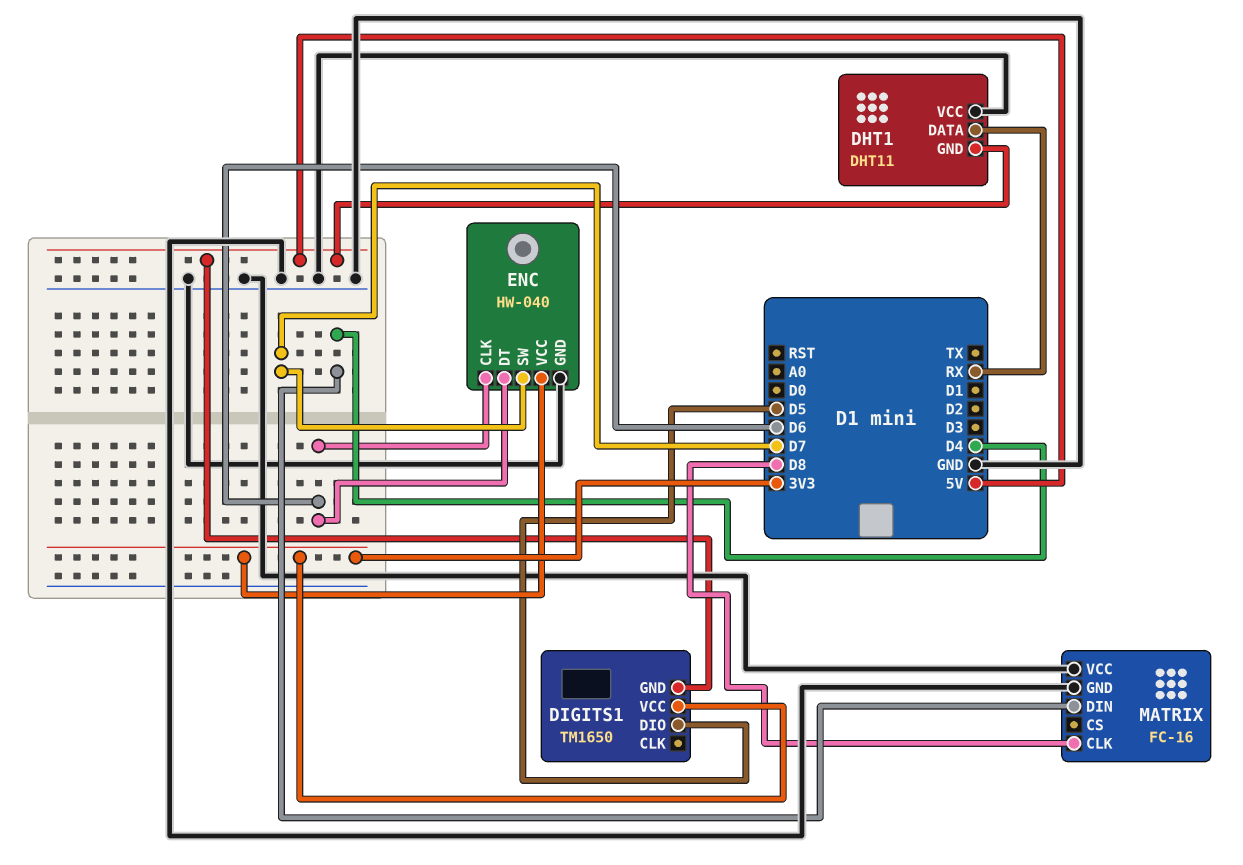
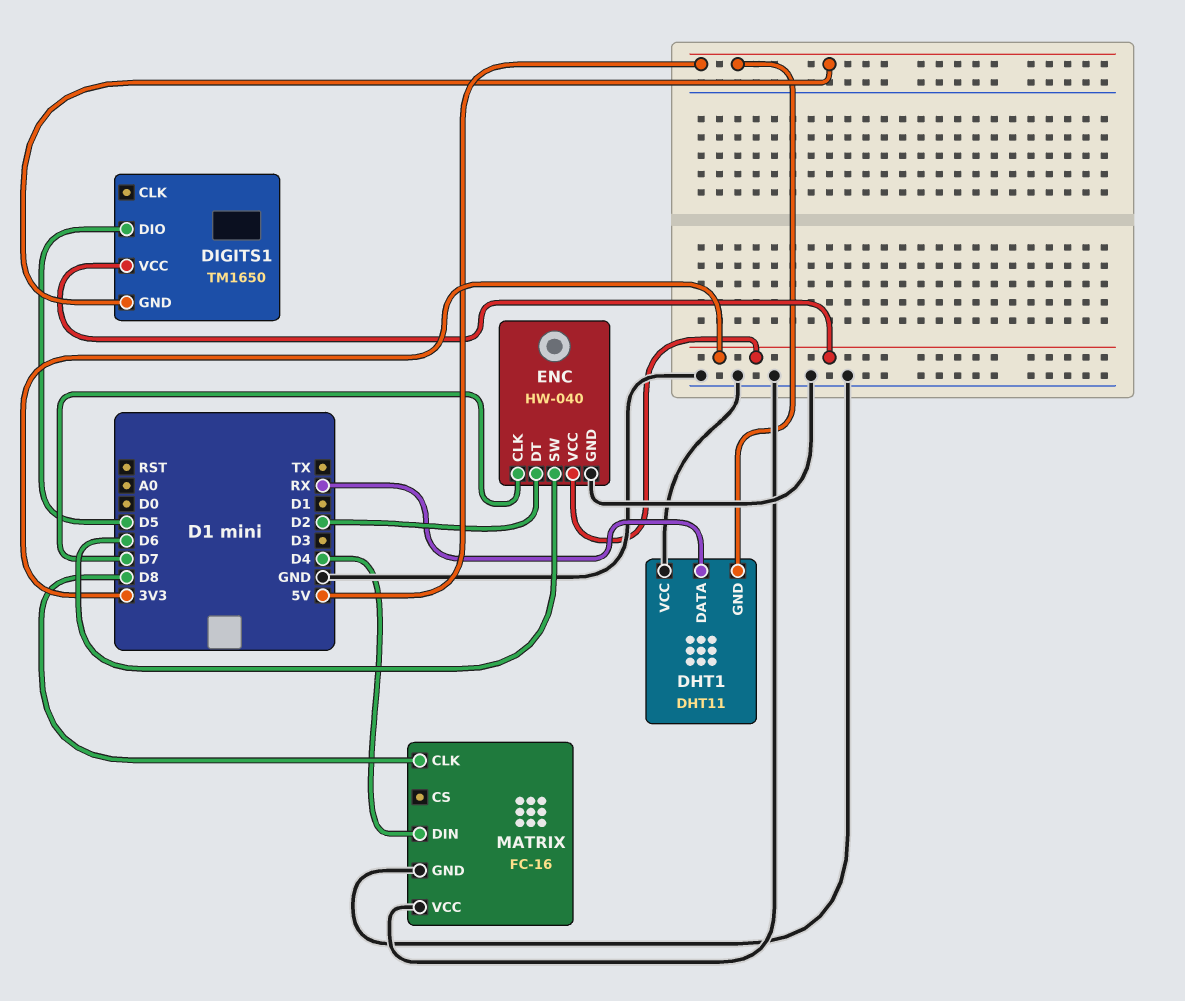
ENC pin CLK: D6 -> D7
ENC pin DT: D6 -> D2
ENC pin SW: D7 -> D6

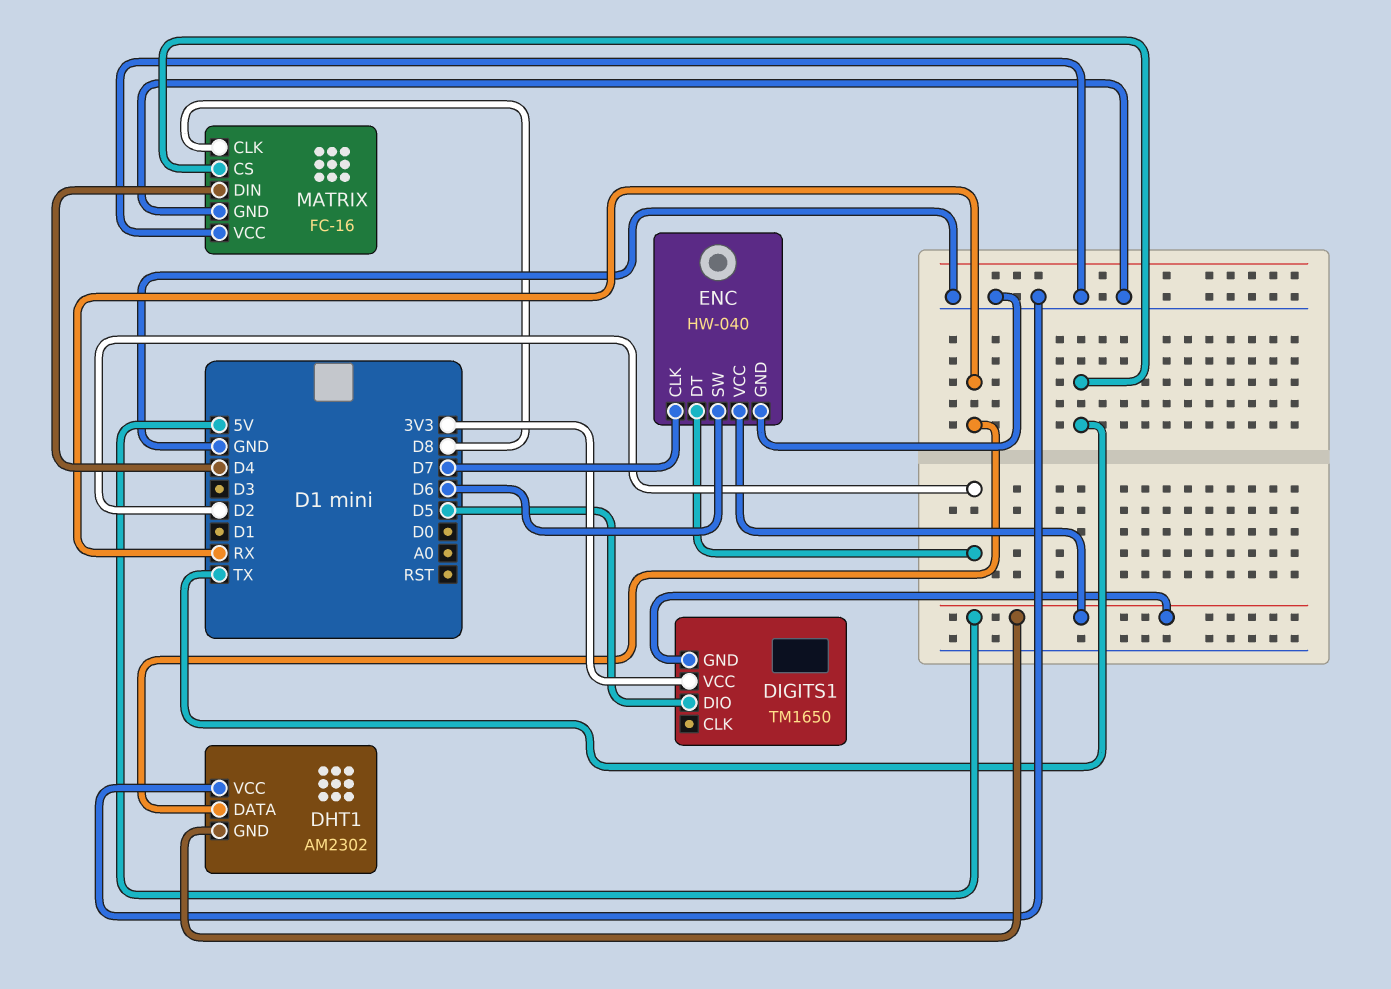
DHT1: DHT11 -> AM2302
ENC pin VCC: 3V3 -> 5V
MATRIX pin CS: none -> TX

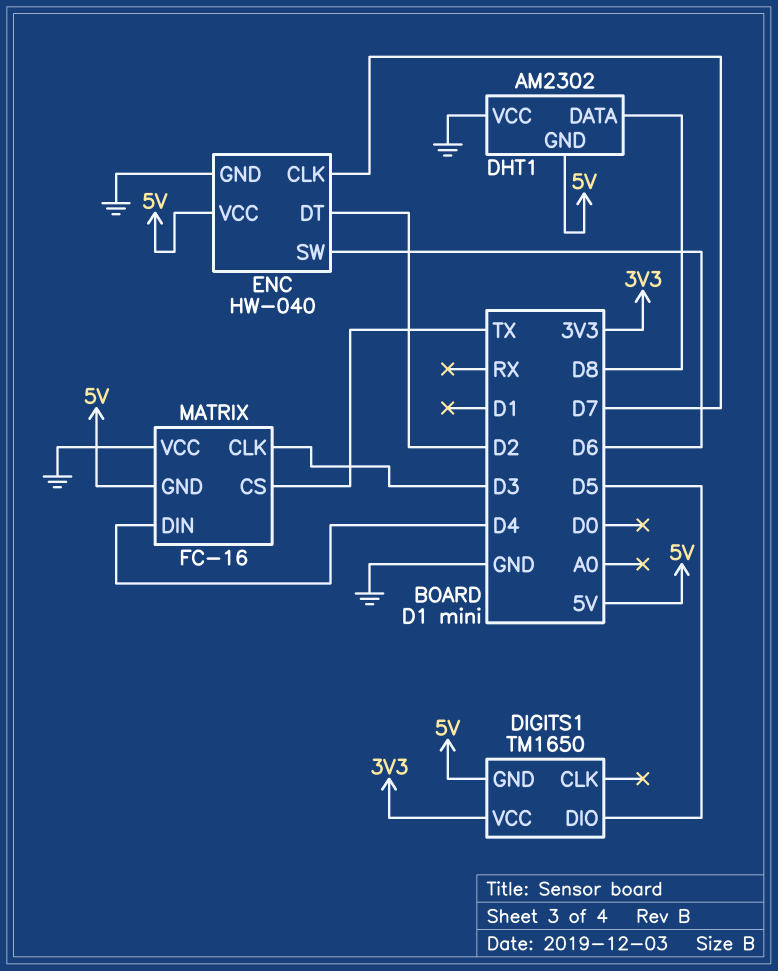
DHT1 pin DATA: RX -> D8
MATRIX pin CLK: D8 -> D3
MATRIX pin GND: GND -> 5V

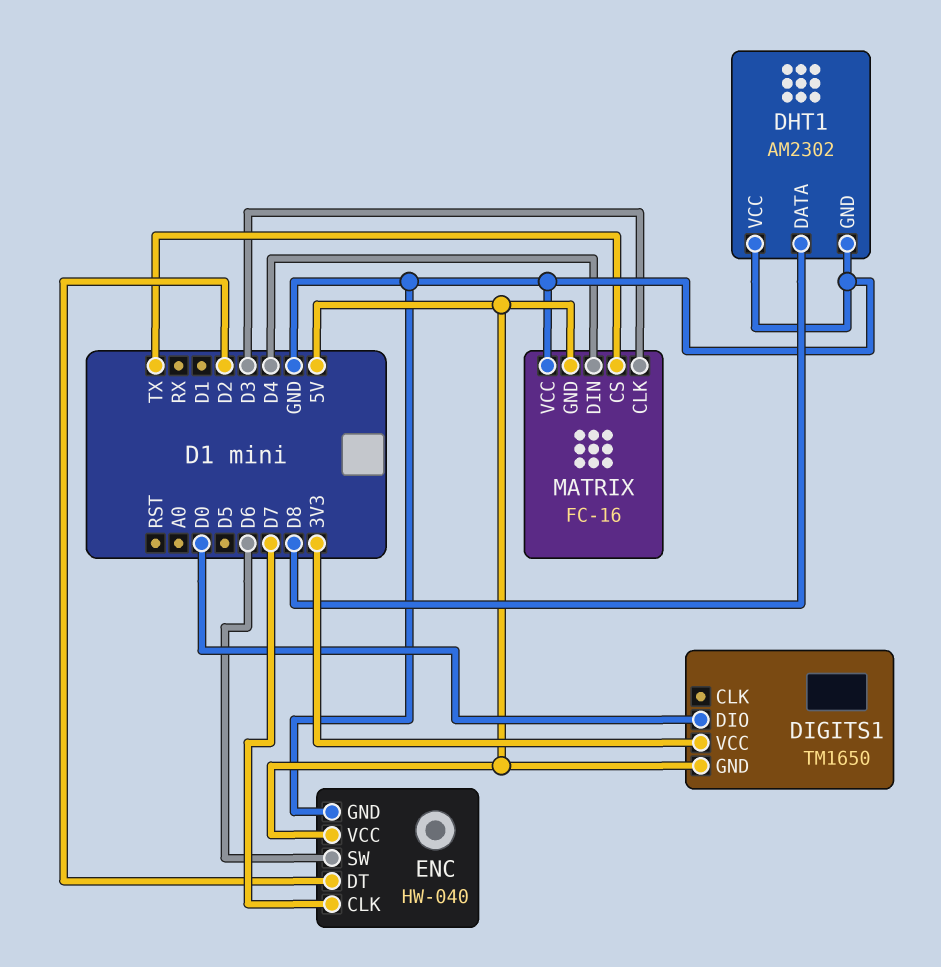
DHT1 pin GND: 5V -> GND
DIGITS1 pin DIO: D5 -> D0

